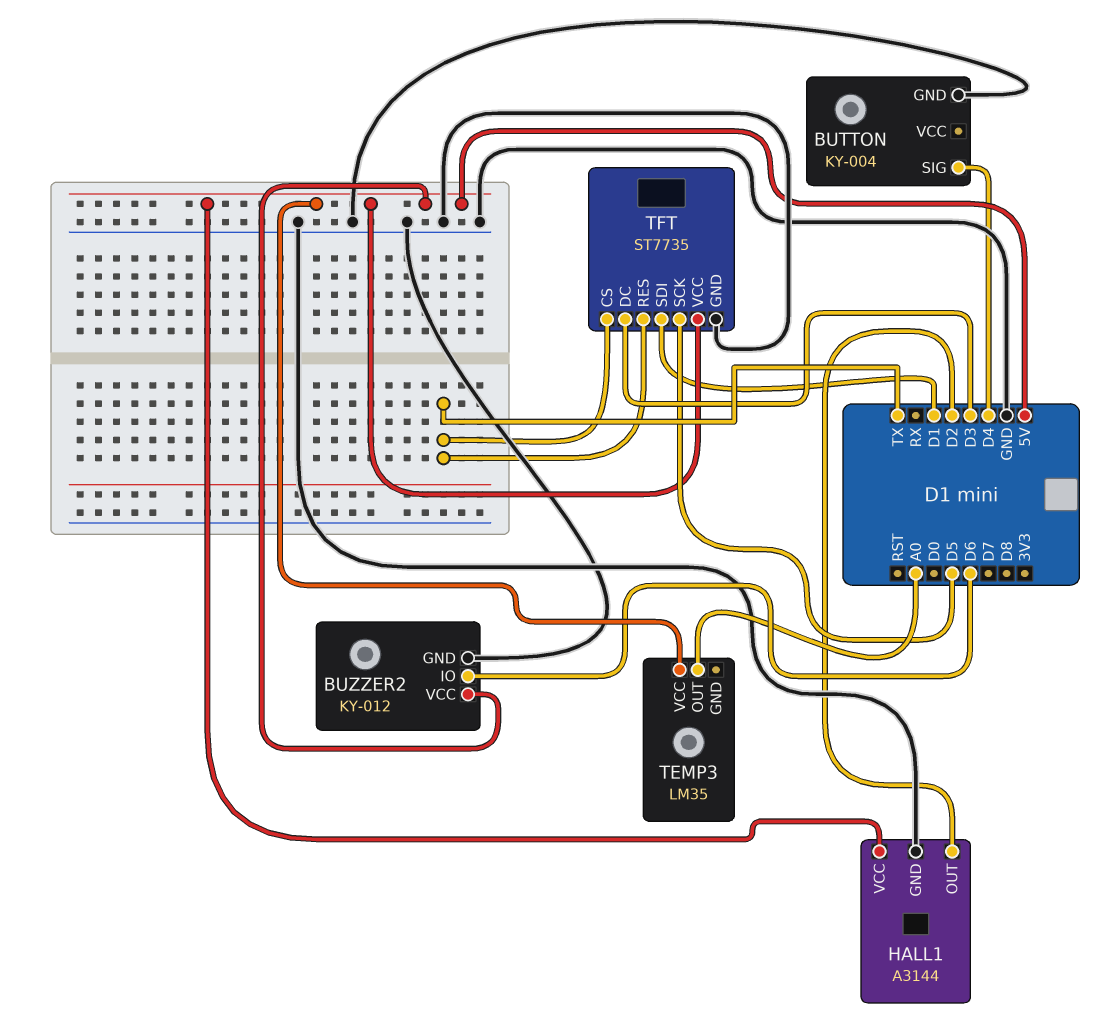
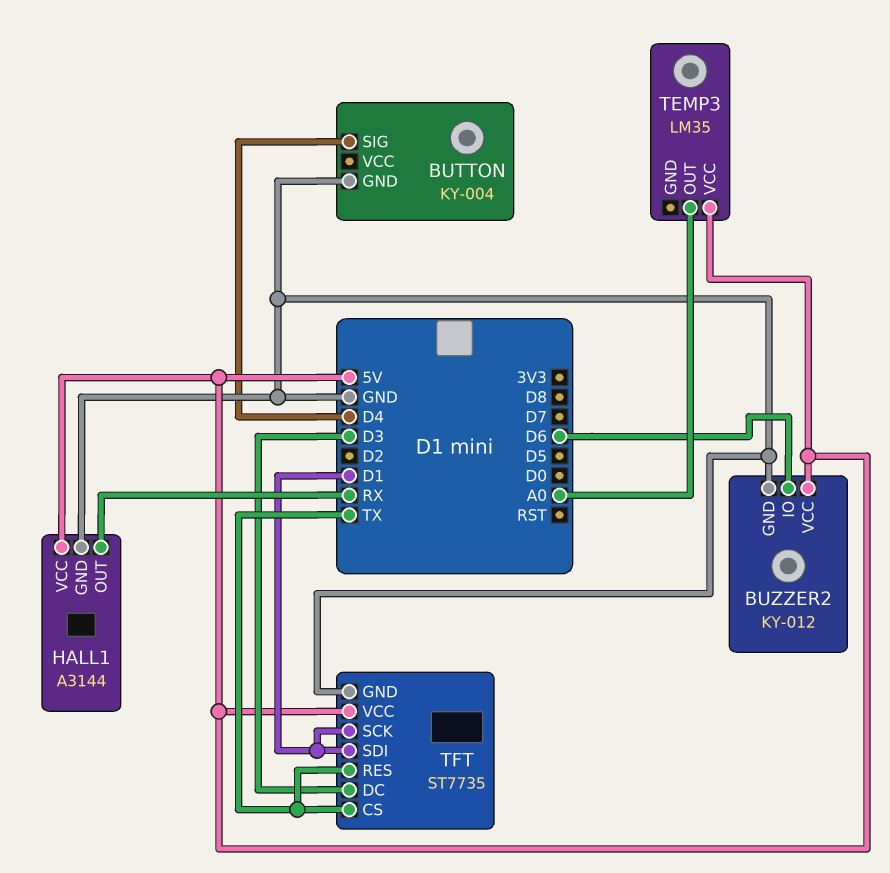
HALL1 pin OUT: D2 -> RX
TFT pin SCK: D5 -> D1

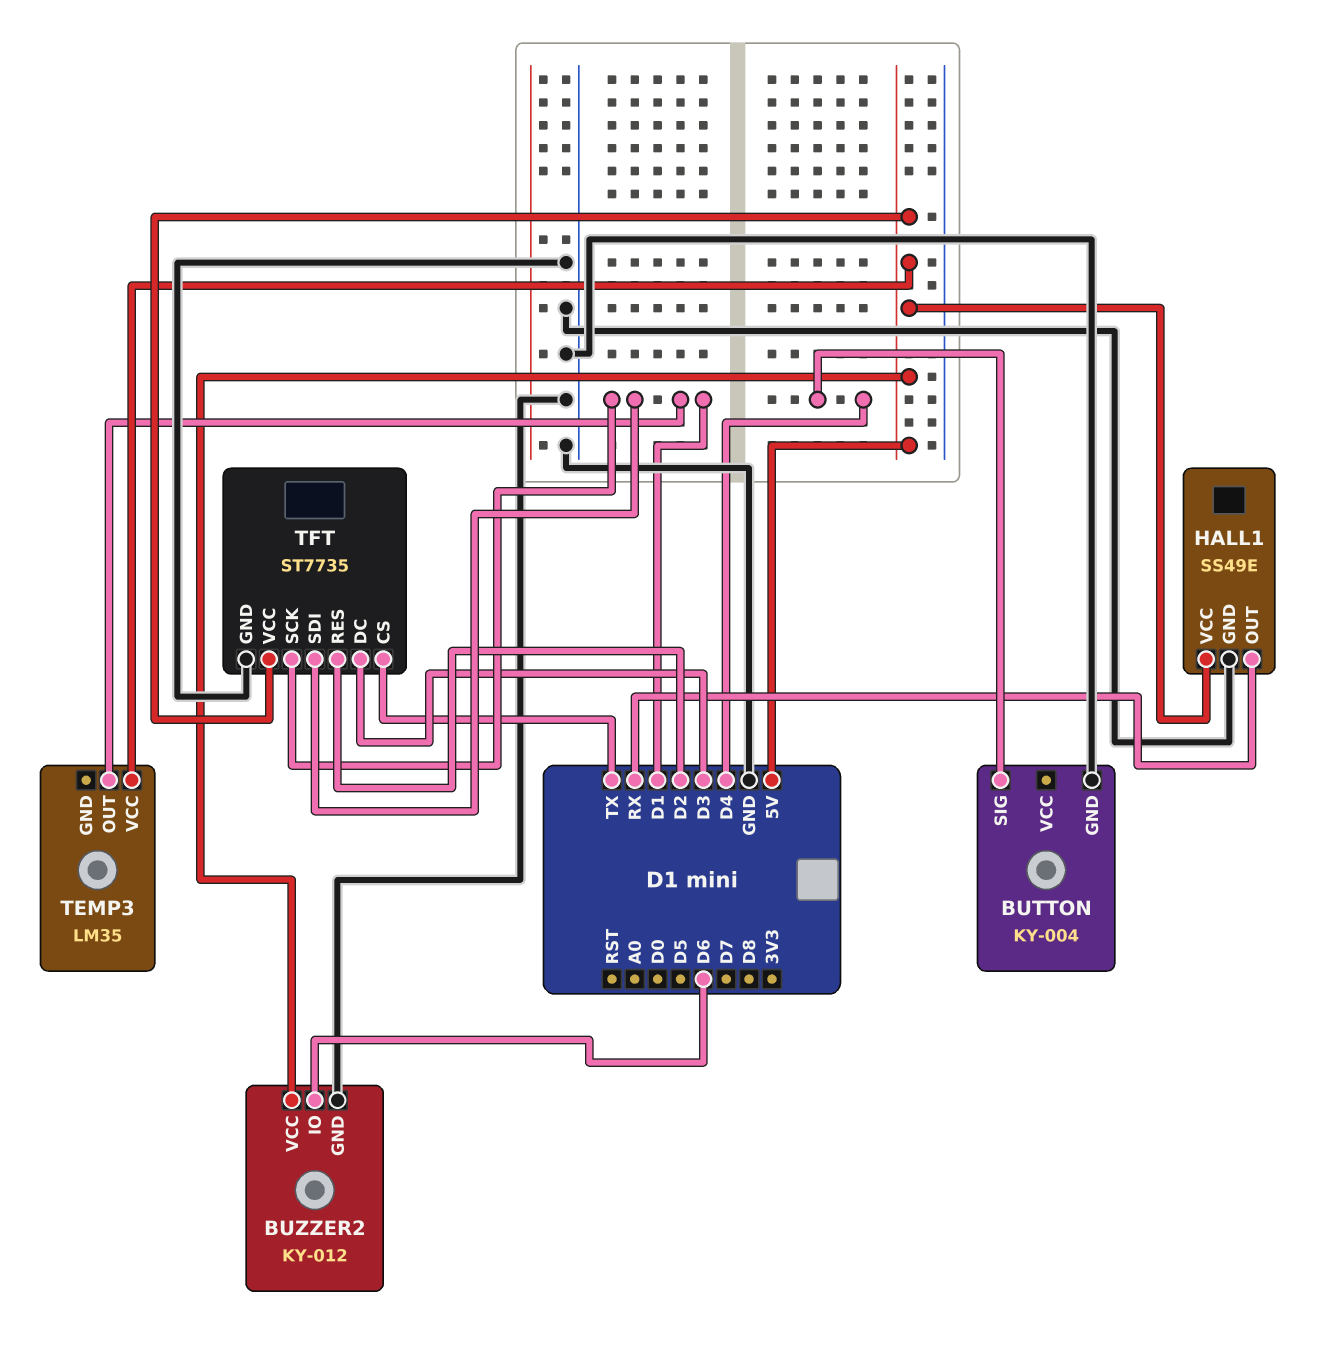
HALL1: A3144 -> SS49E
TEMP3 pin OUT: A0 -> D1
TFT pin RES: TX -> D2

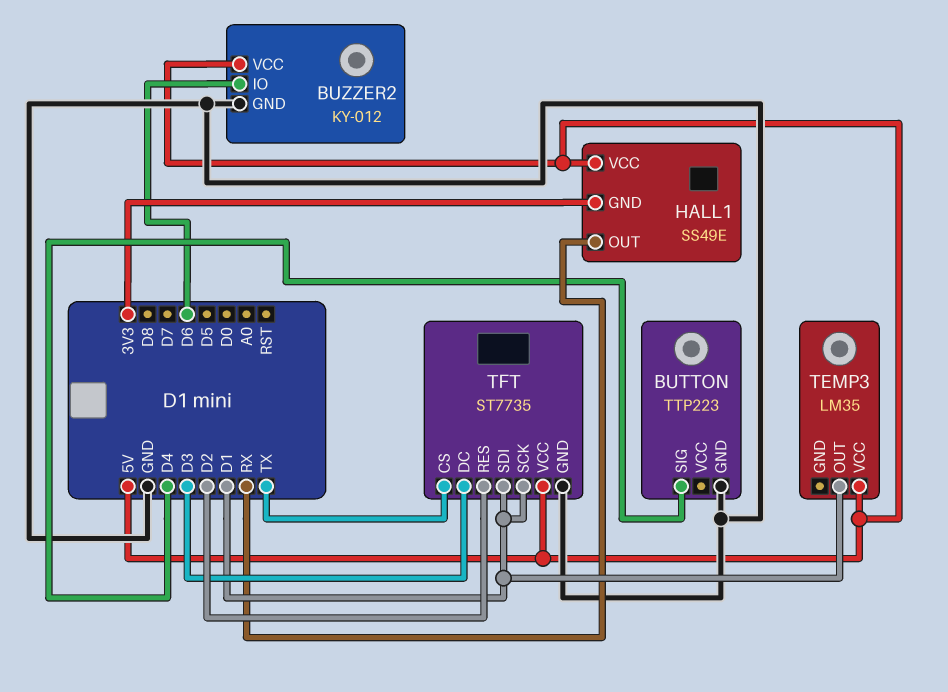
BUTTON: KY-004 -> TTP223
HALL1 pin GND: GND -> 3V3

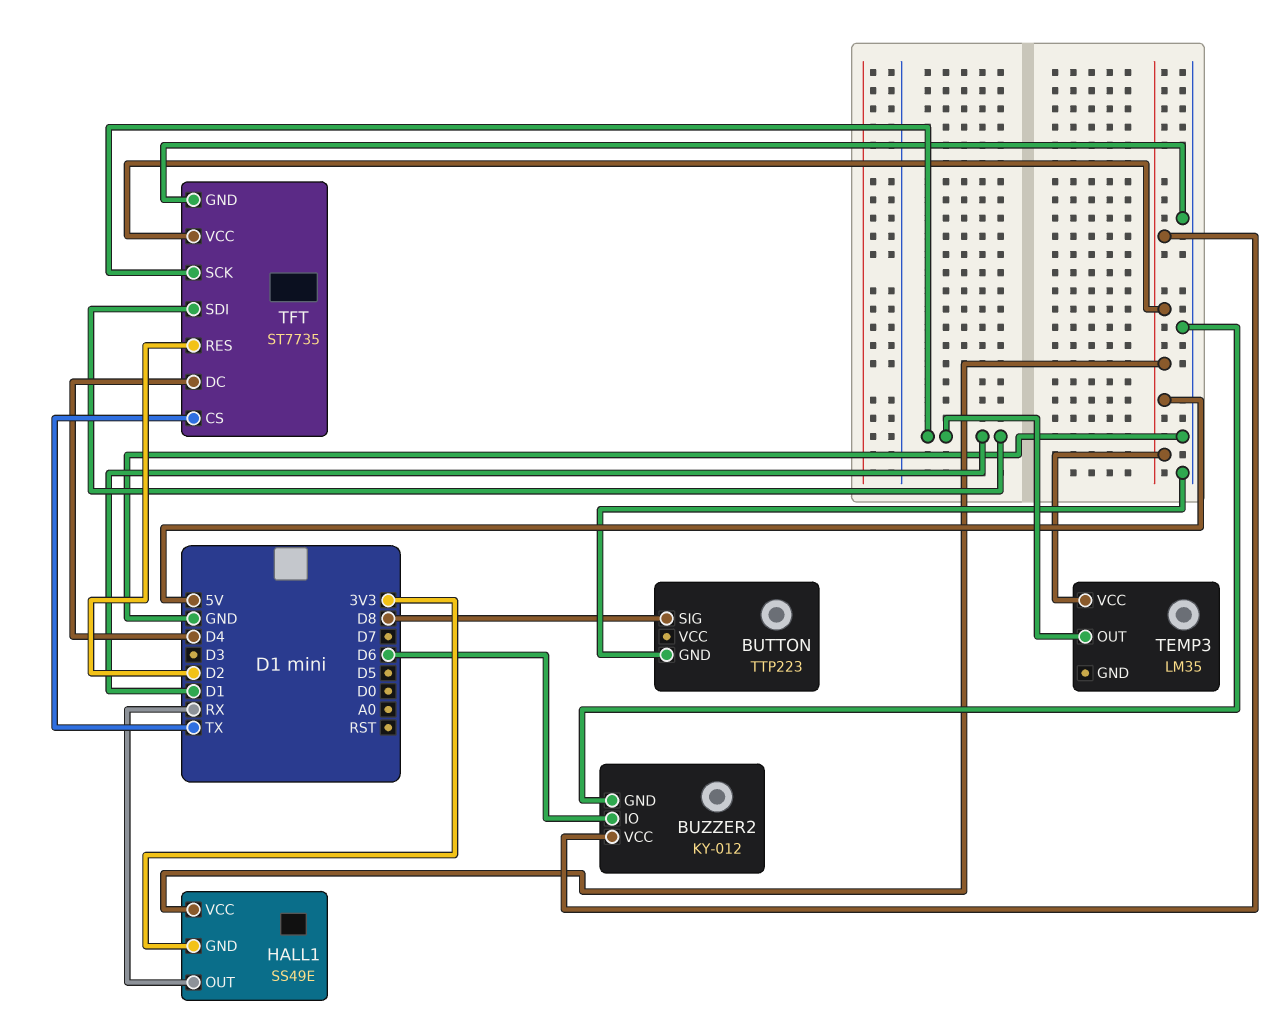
BUTTON pin SIG: D4 -> D8
TFT pin DC: D3 -> D4

